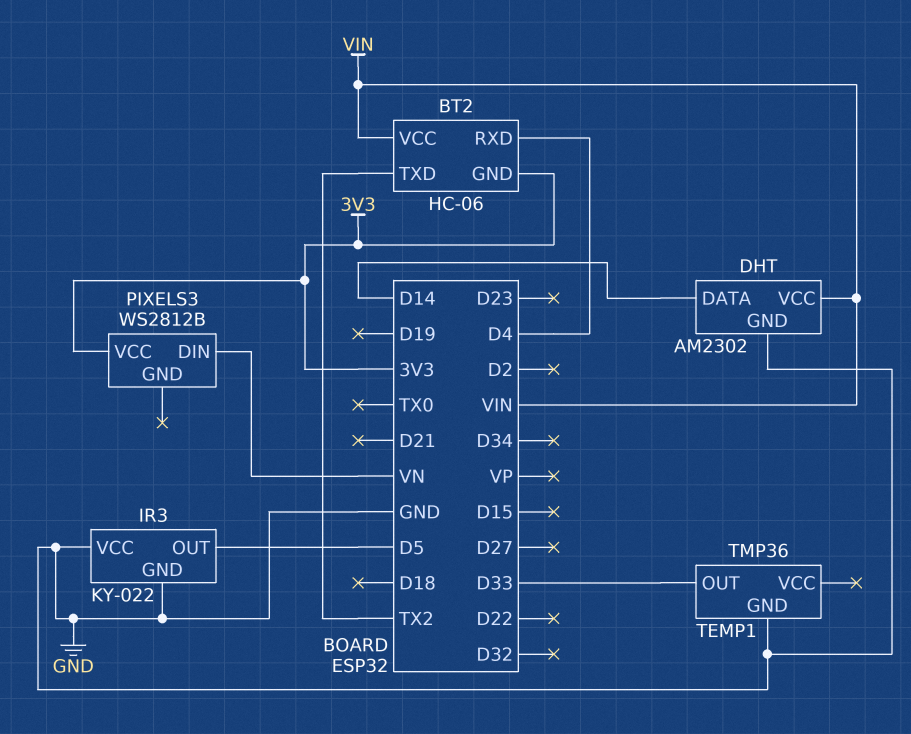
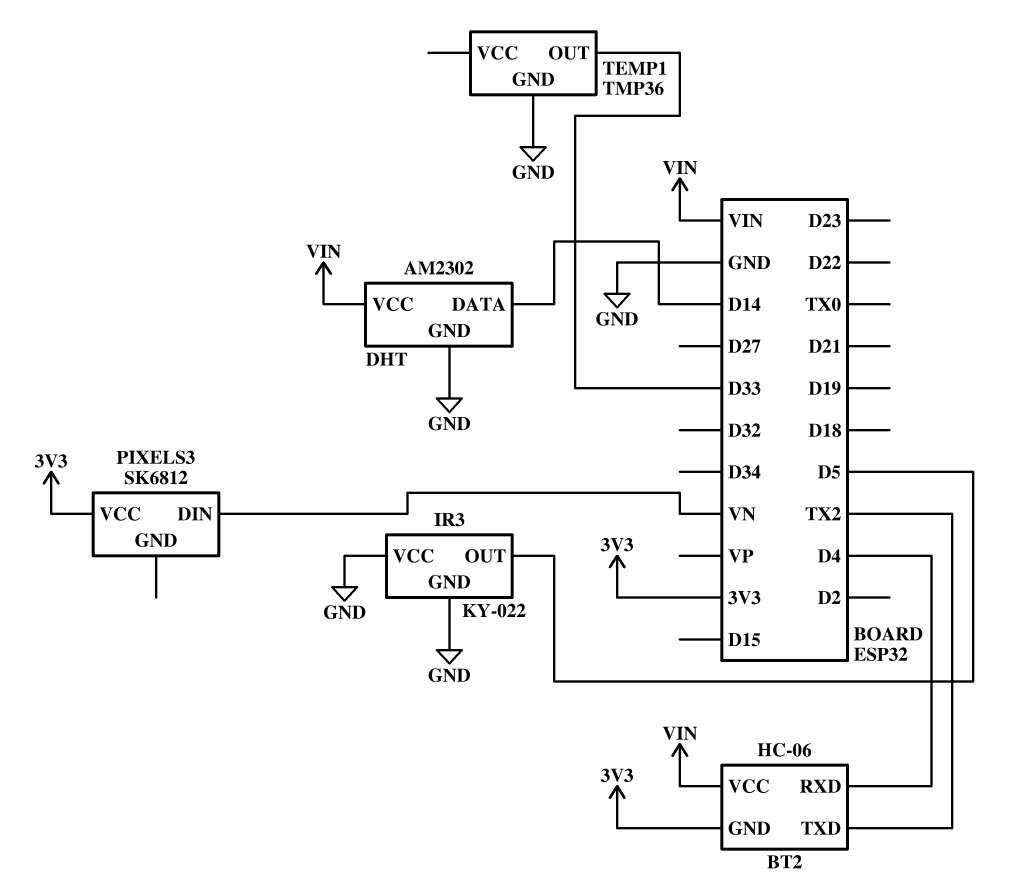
PIXELS3: WS2812B -> SK6812

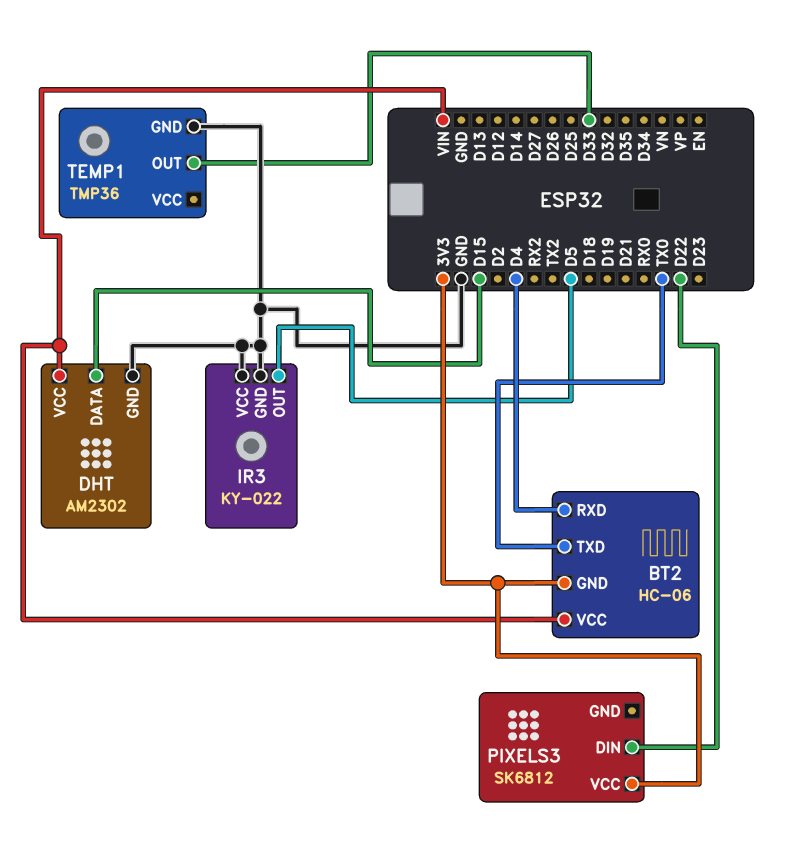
BT2 pin TXD: TX2 -> TX0
DHT pin DATA: D14 -> D15
PIXELS3 pin DIN: VN -> D22

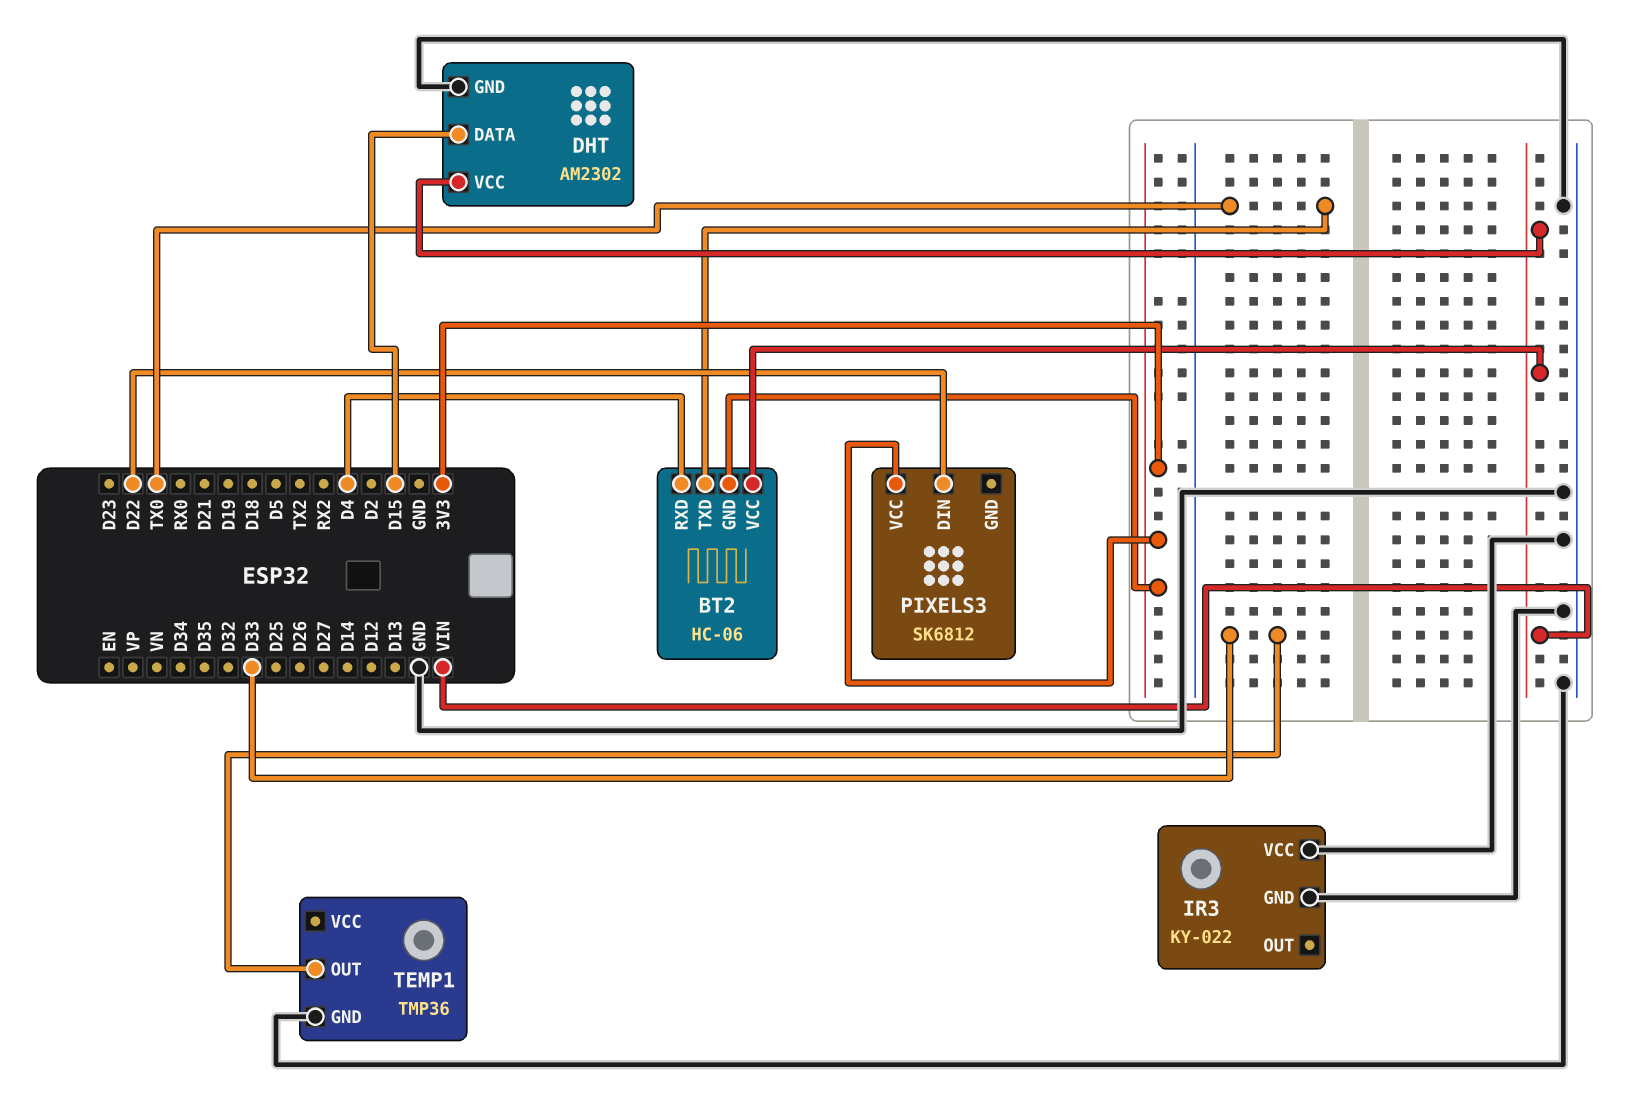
IR3 pin OUT: D5 -> none

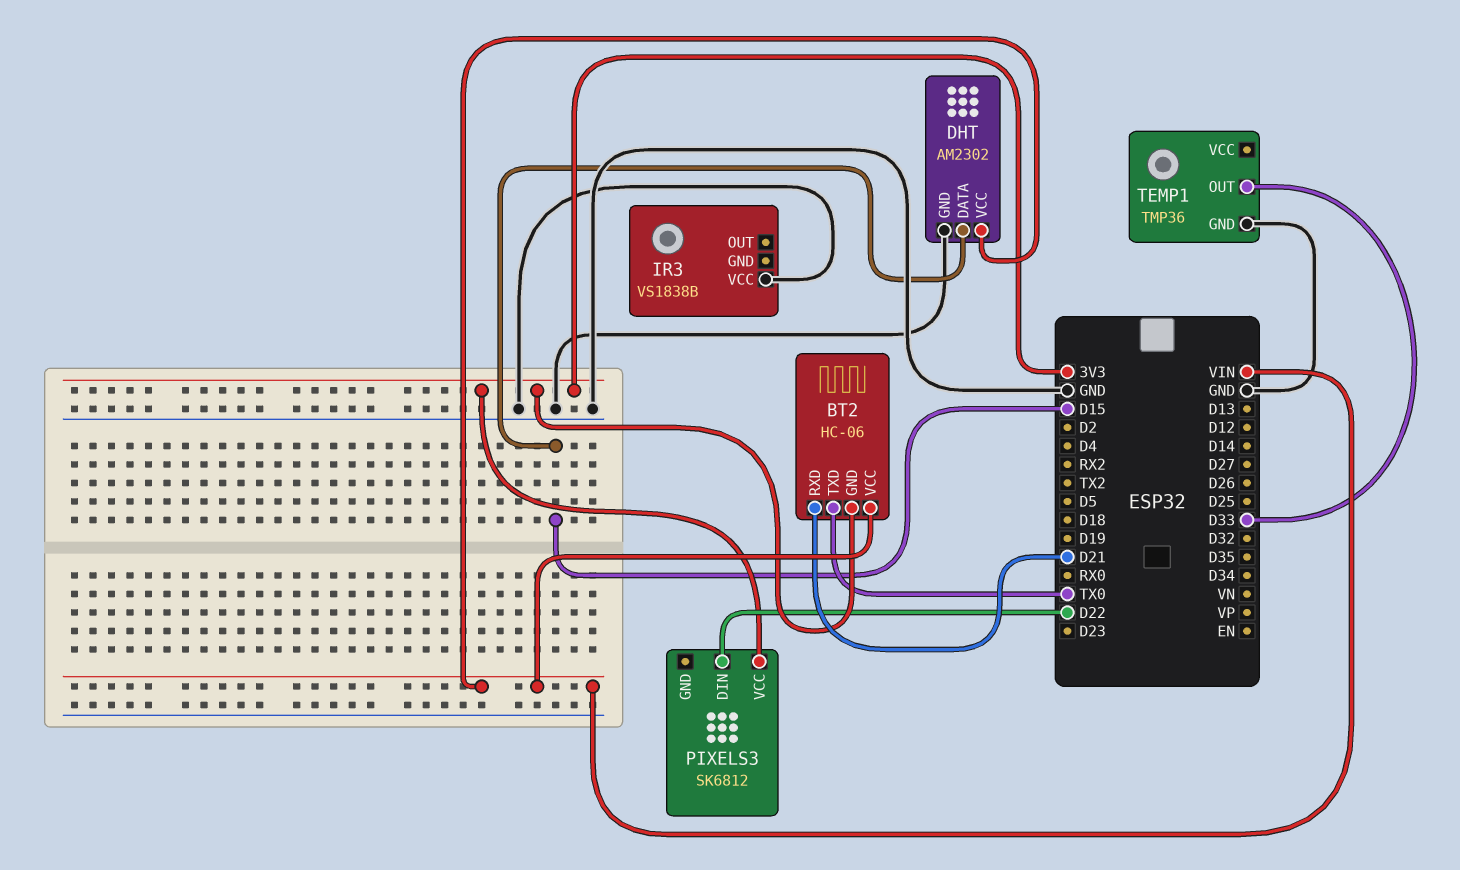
BT2 pin RXD: D4 -> D21
IR3: KY-022 -> VS1838B
IR3 pin GND: GND -> none

